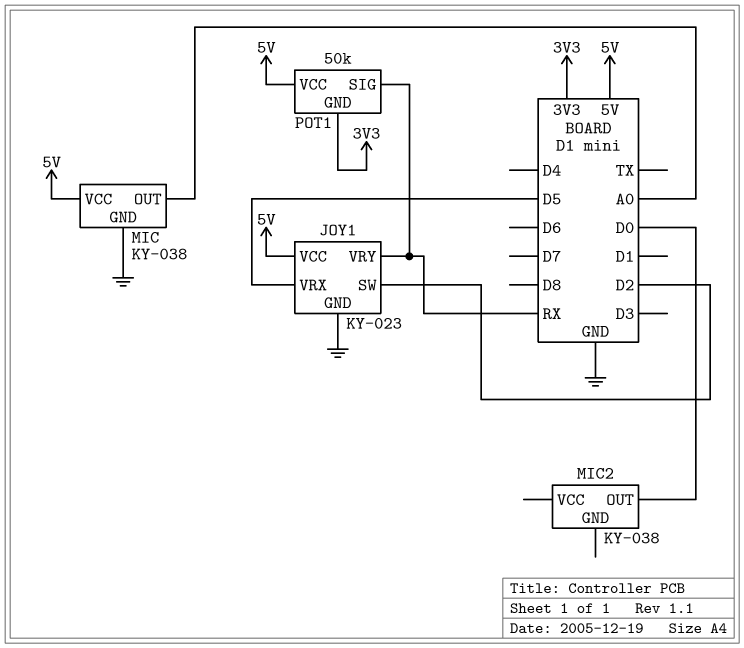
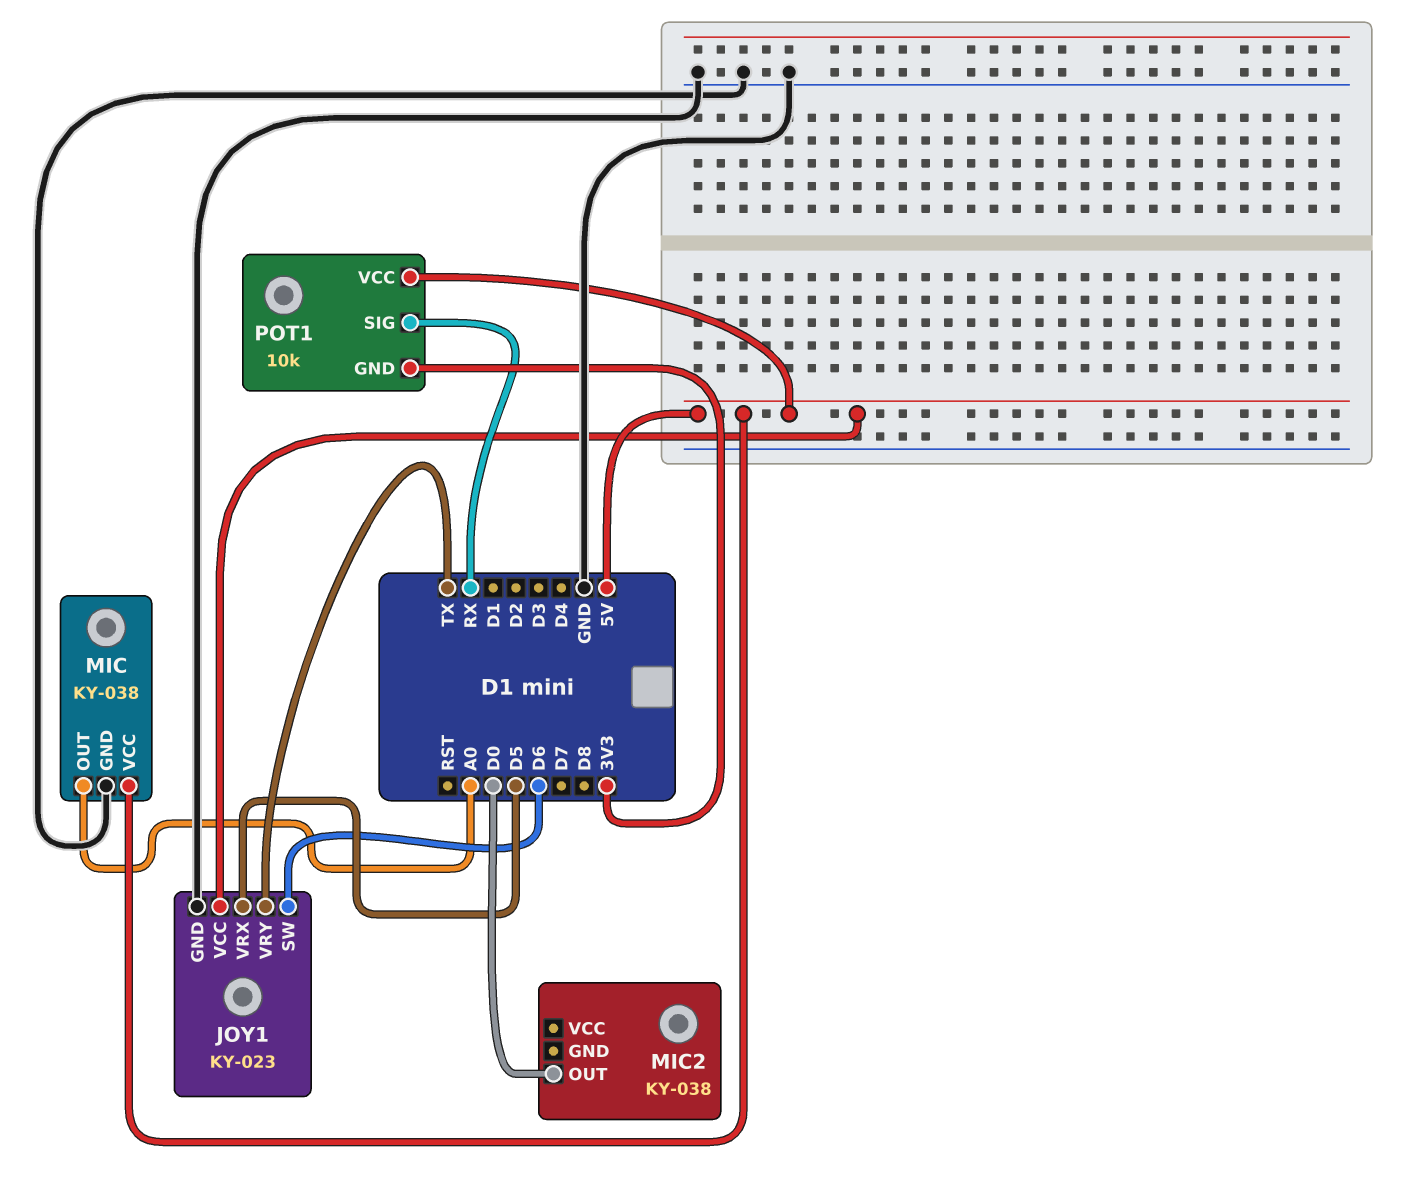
JOY1 pin SW: D2 -> D6
JOY1 pin VRY: RX -> TX
POT1: 50k -> 10k

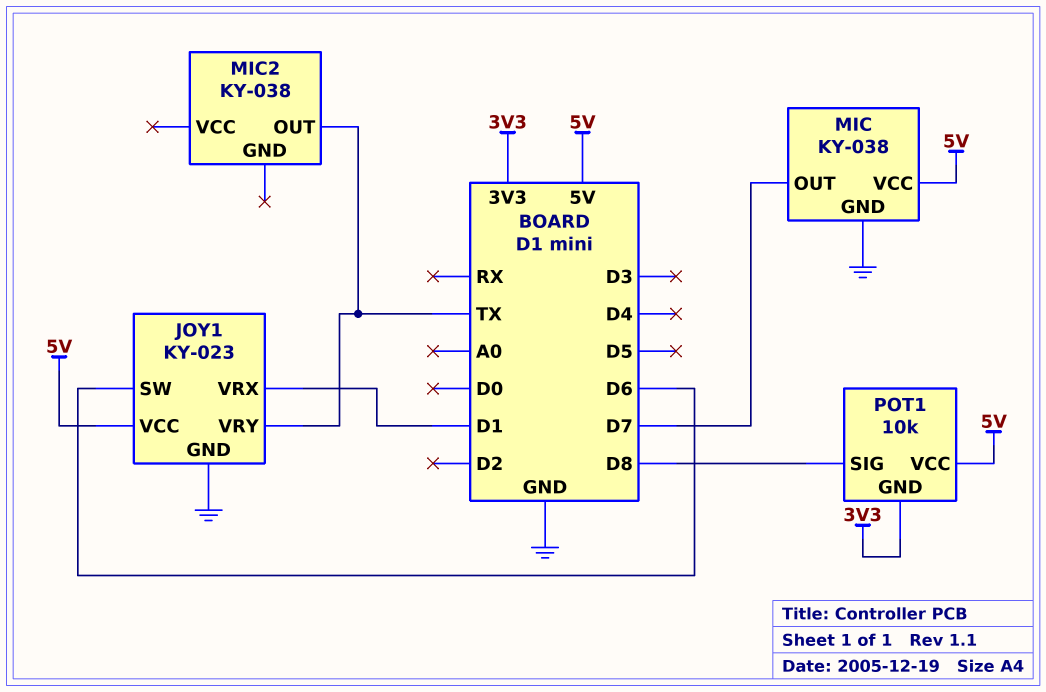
JOY1 pin VRX: D5 -> D1
MIC pin OUT: A0 -> D7
MIC2 pin OUT: D0 -> TX
POT1 pin SIG: RX -> D8

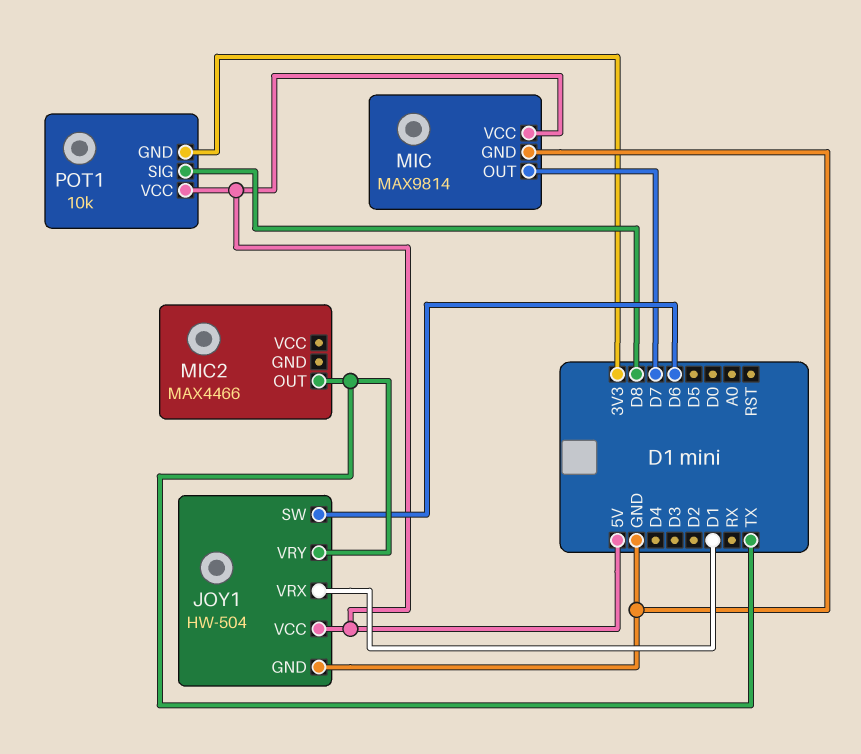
JOY1: KY-023 -> HW-504
MIC: KY-038 -> MAX9814
MIC2: KY-038 -> MAX4466

